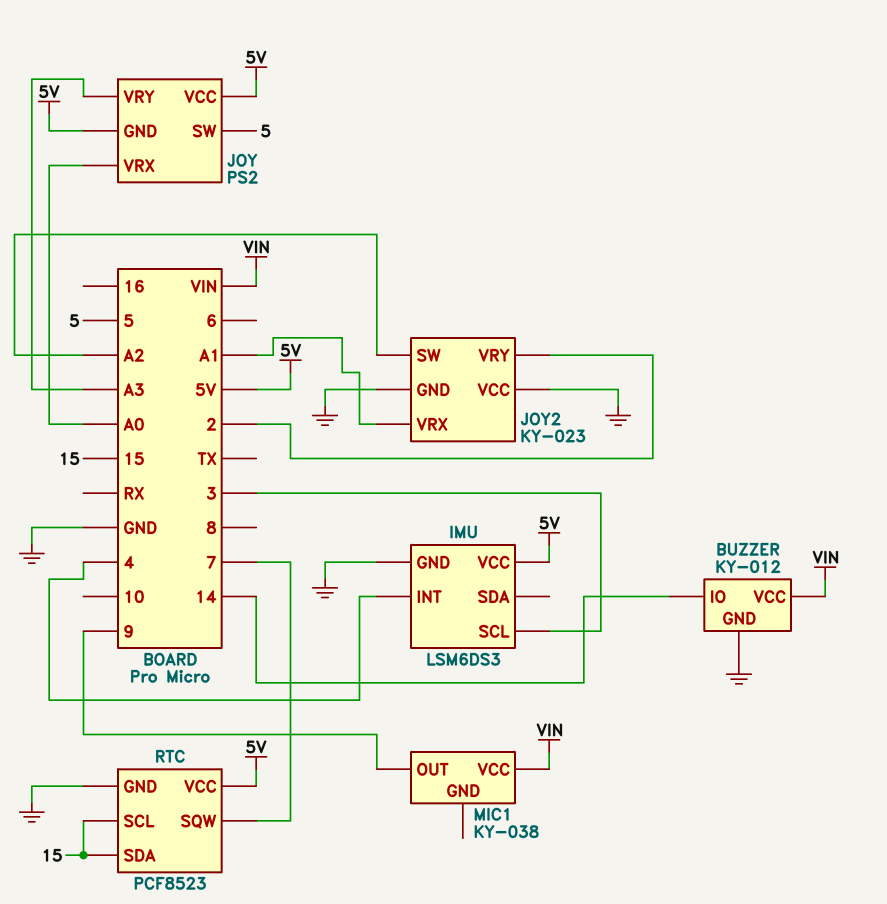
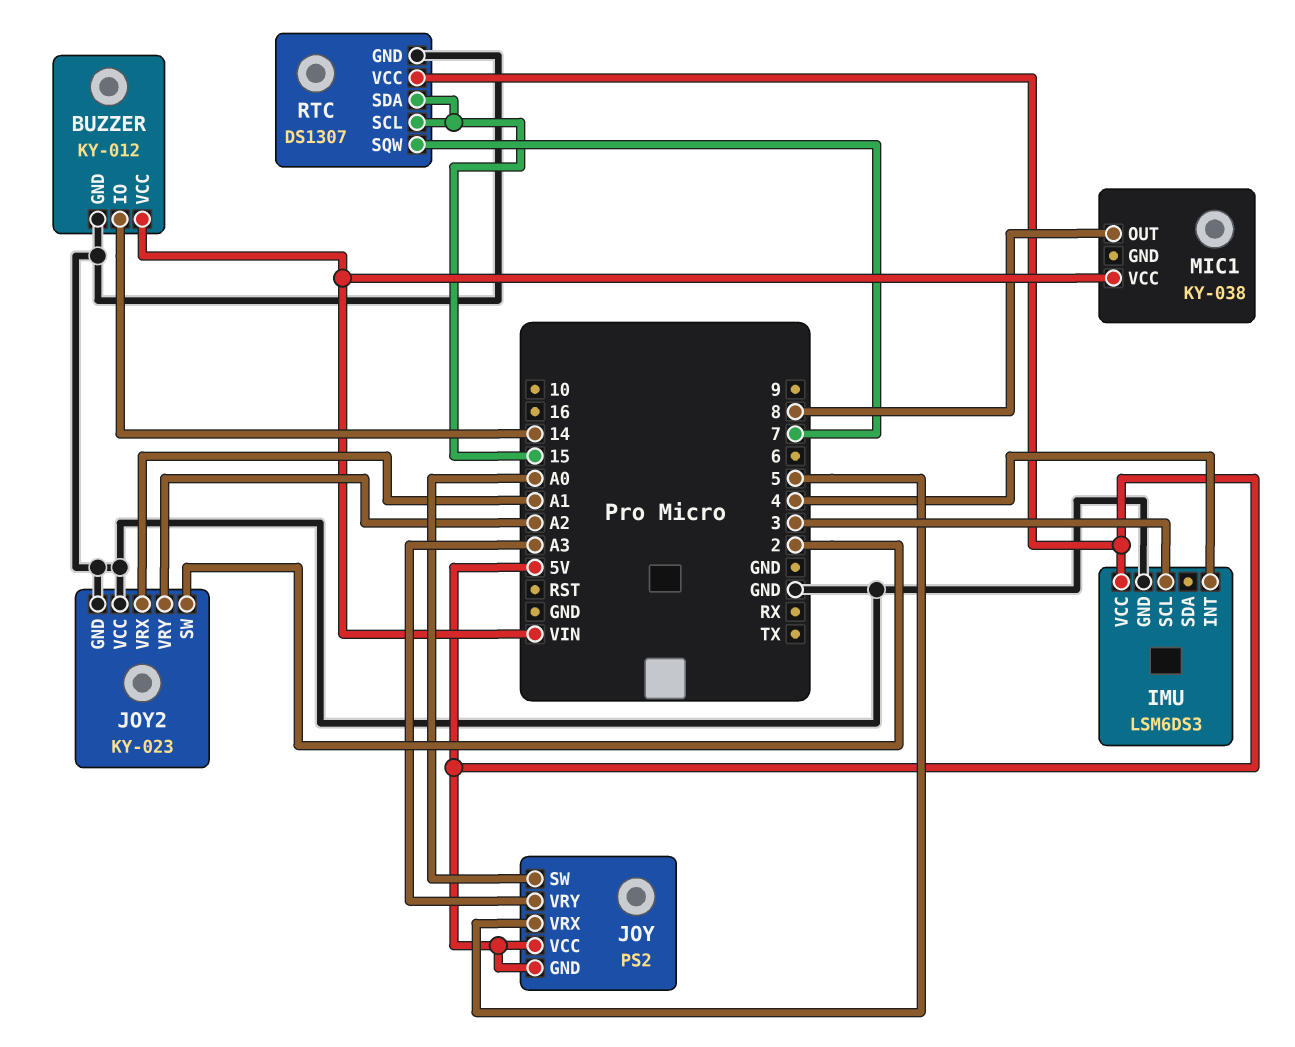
JOY pin SW: 5 -> A0
JOY pin VRX: A0 -> 5
JOY2 pin SW: A2 -> 2
JOY2 pin VRY: 2 -> A2
MIC1 pin OUT: 9 -> 8
RTC: PCF8523 -> DS1307

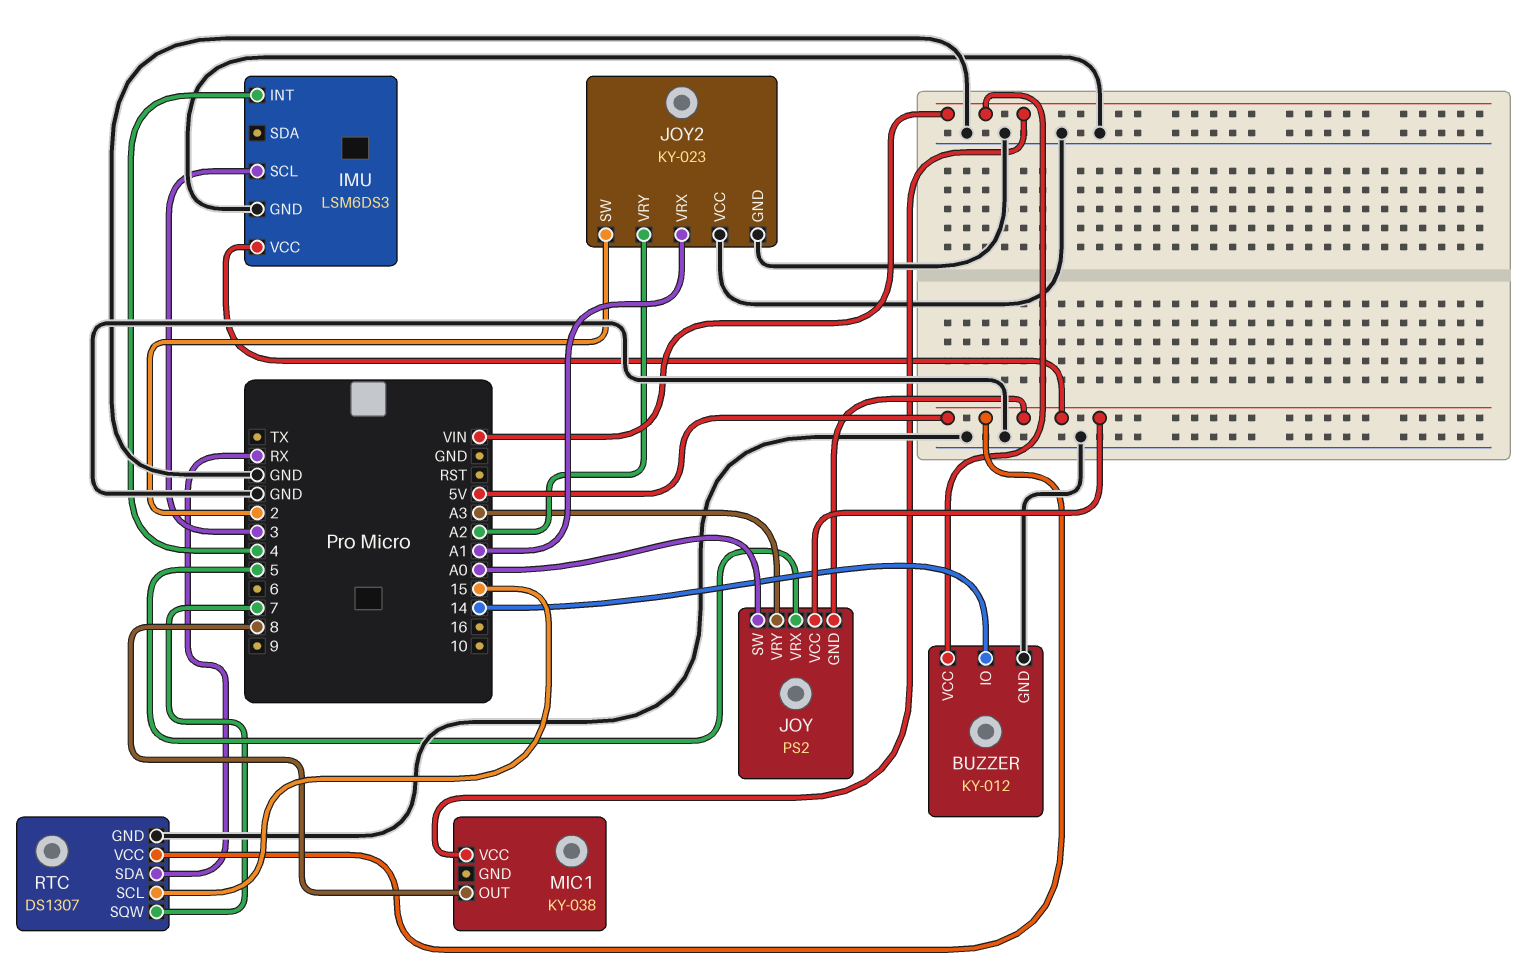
RTC pin SDA: 15 -> RX

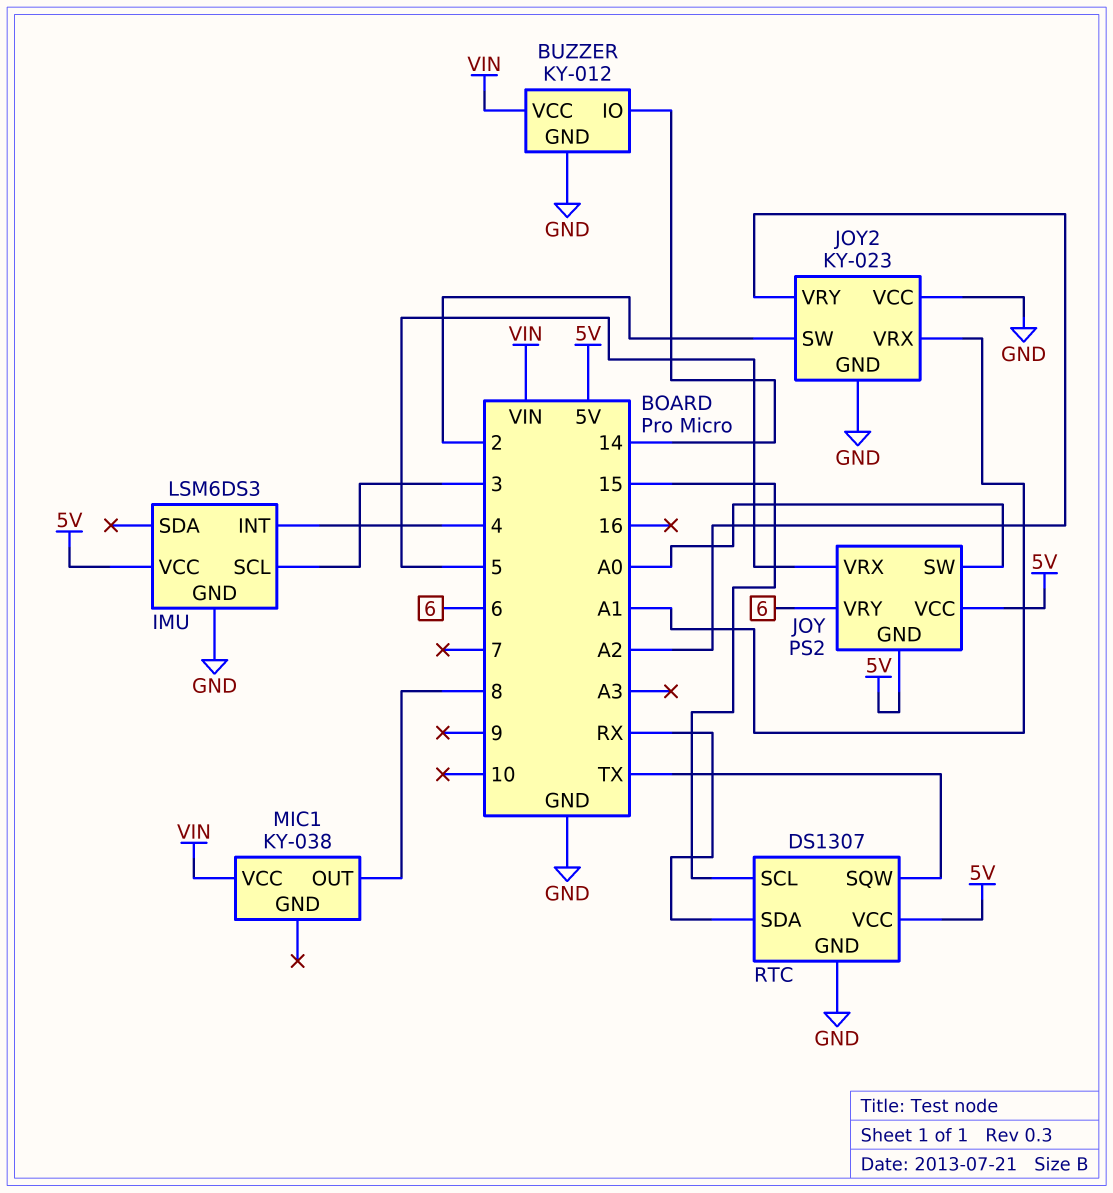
JOY pin VRY: A3 -> 6
RTC pin SQW: 7 -> TX

